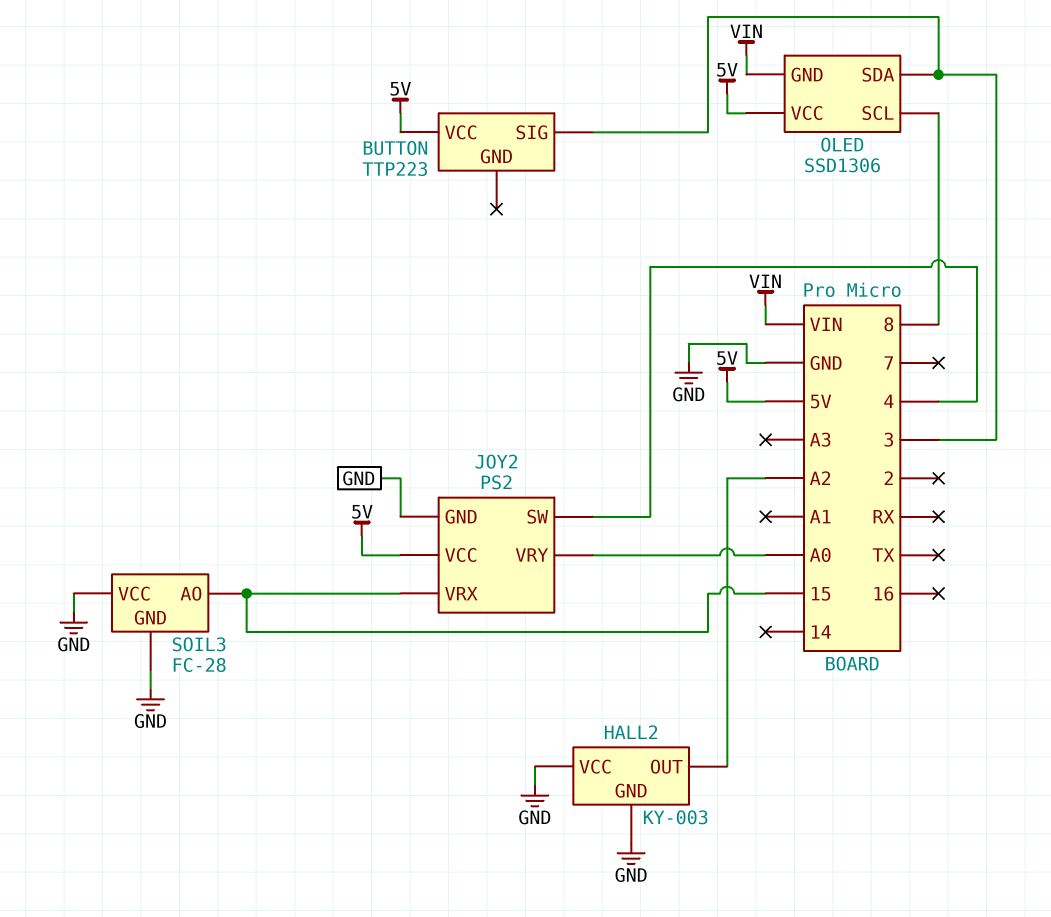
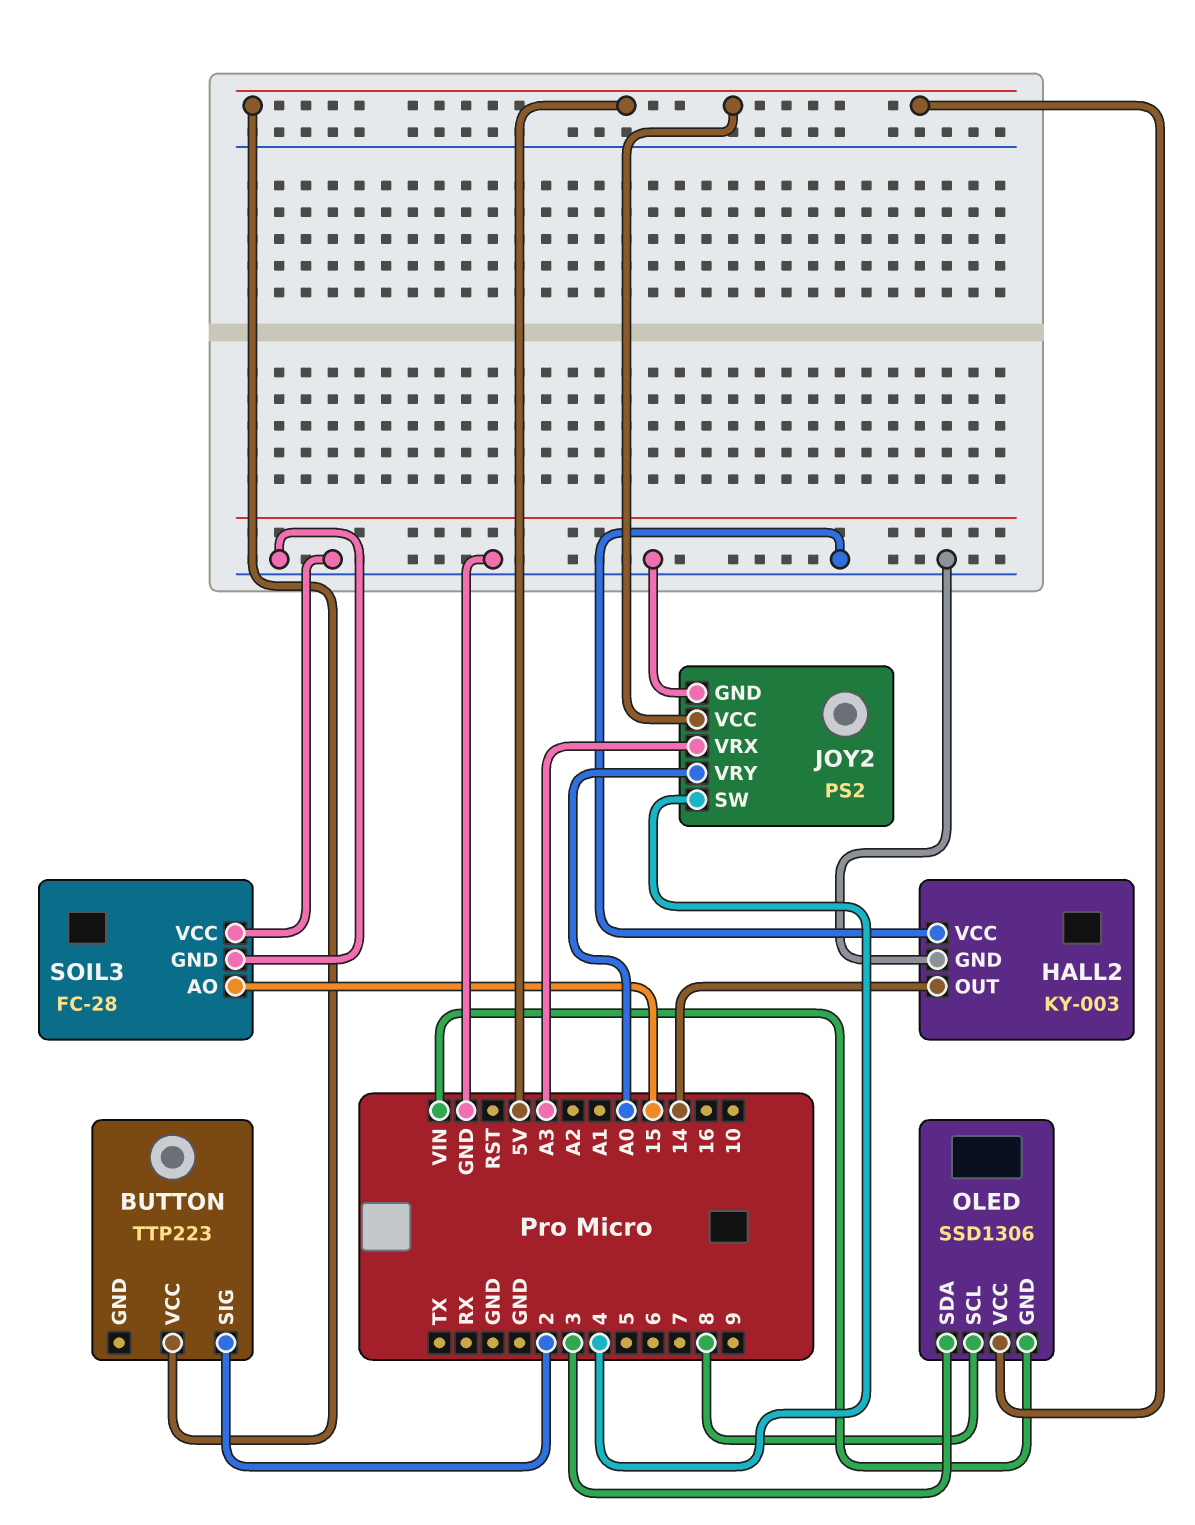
BUTTON pin SIG: 3 -> 2
HALL2 pin OUT: A2 -> 14
JOY2 pin VRX: 15 -> A3

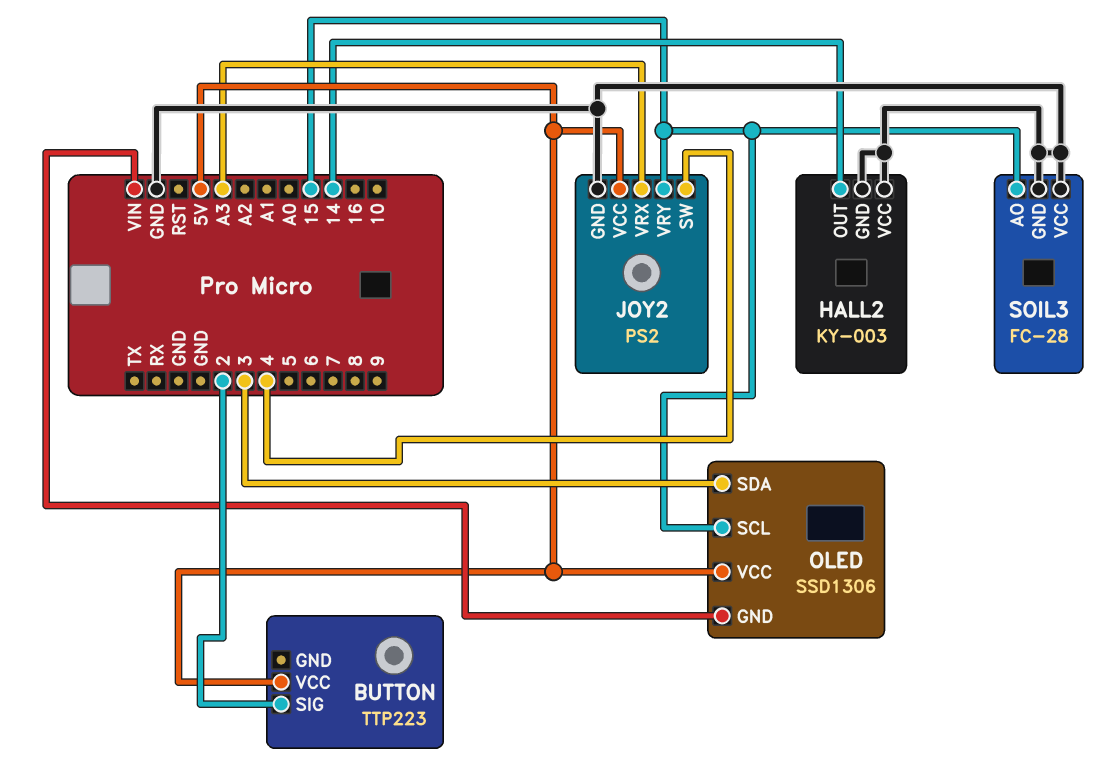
JOY2 pin VRY: A0 -> 15
OLED pin SCL: 8 -> 15

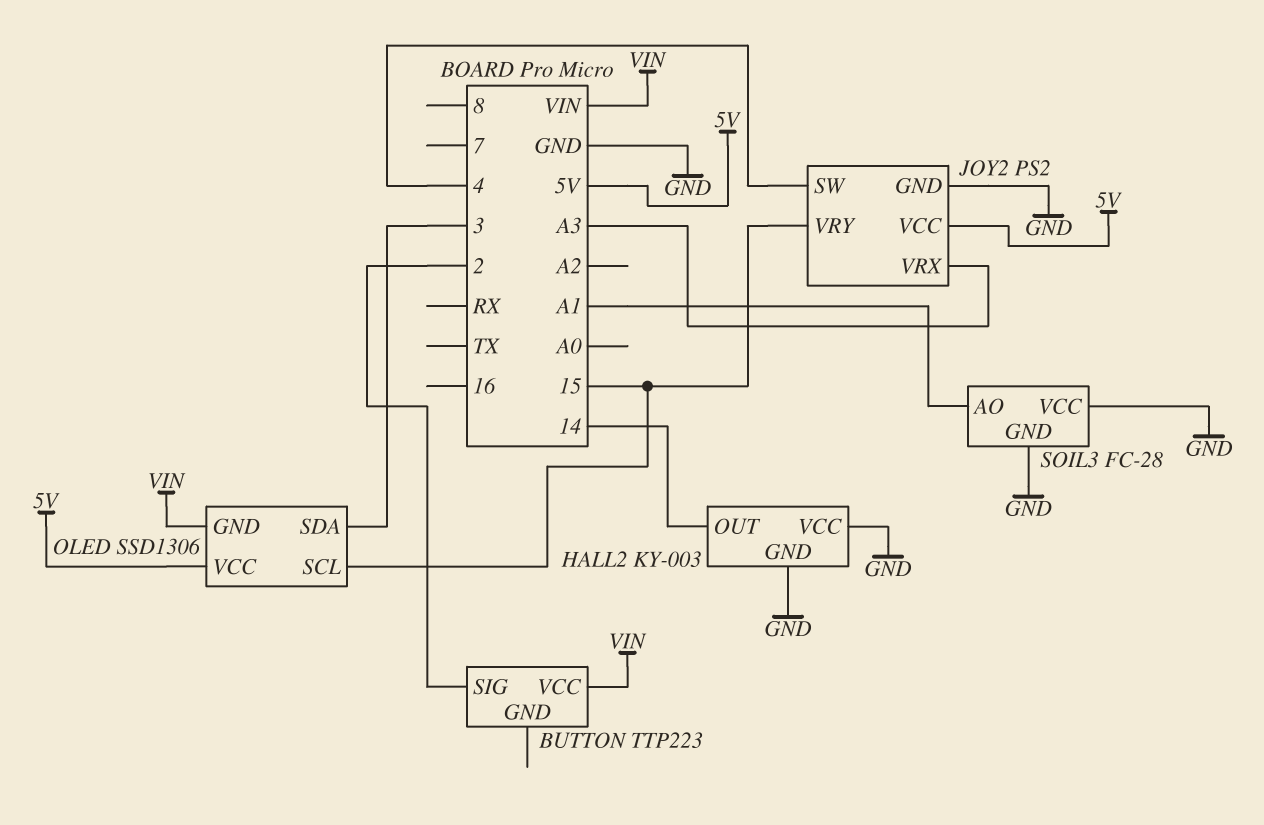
BUTTON pin VCC: 5V -> VIN
SOIL3 pin AO: 15 -> A1

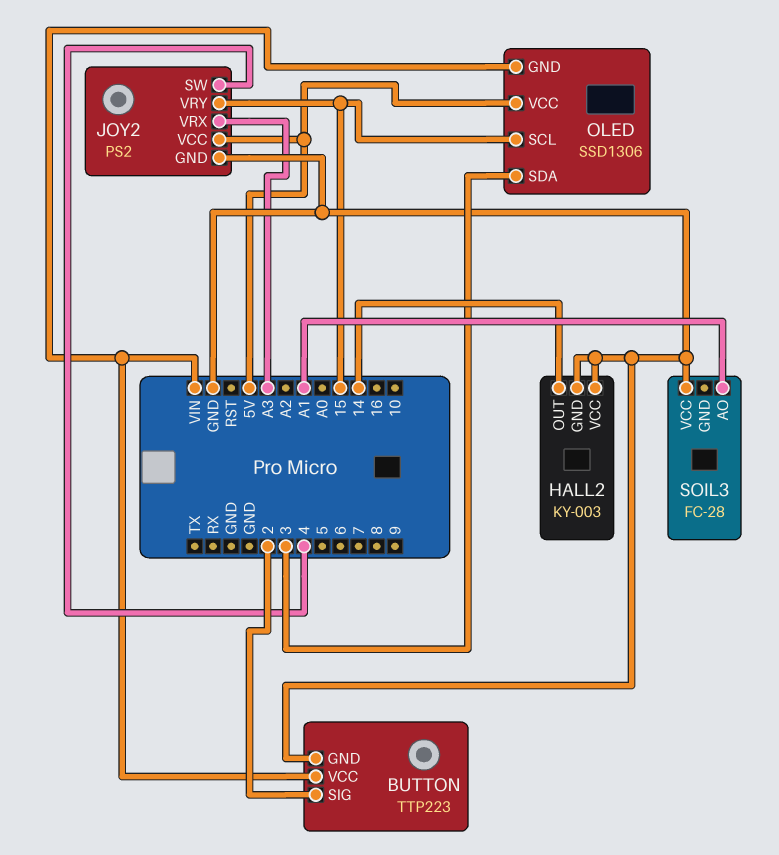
BUTTON pin GND: none -> GND
SOIL3 pin GND: GND -> none

